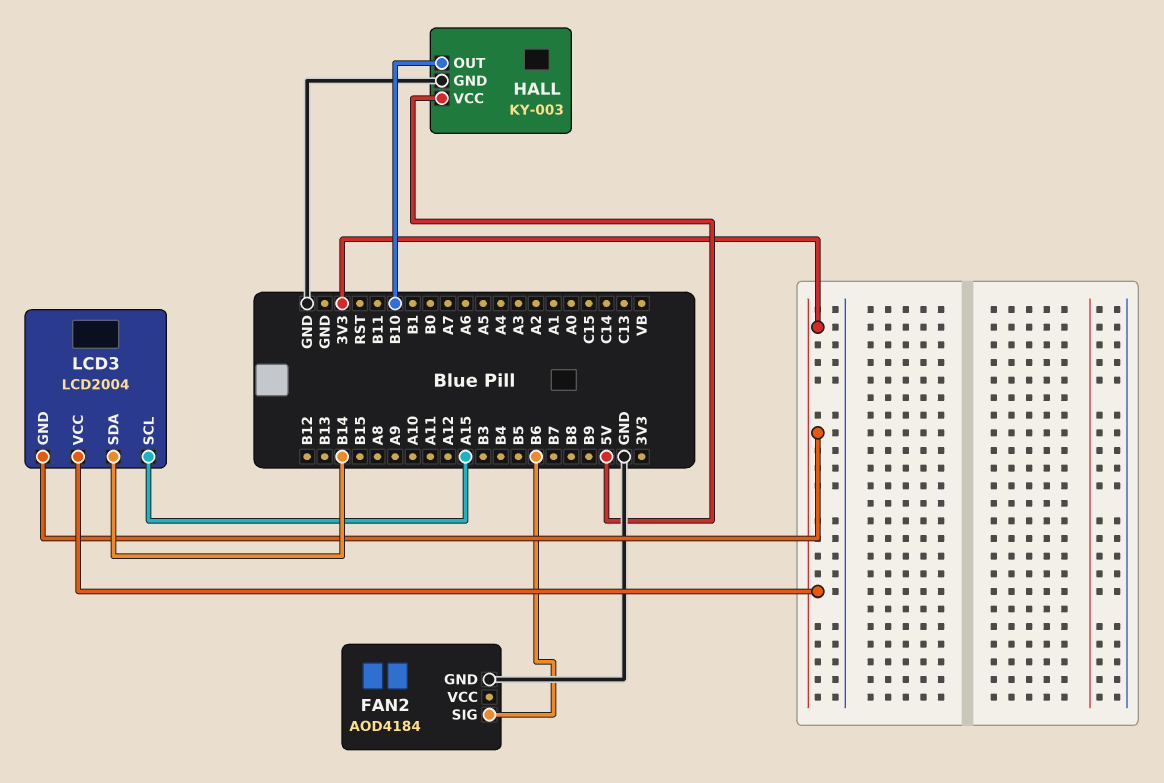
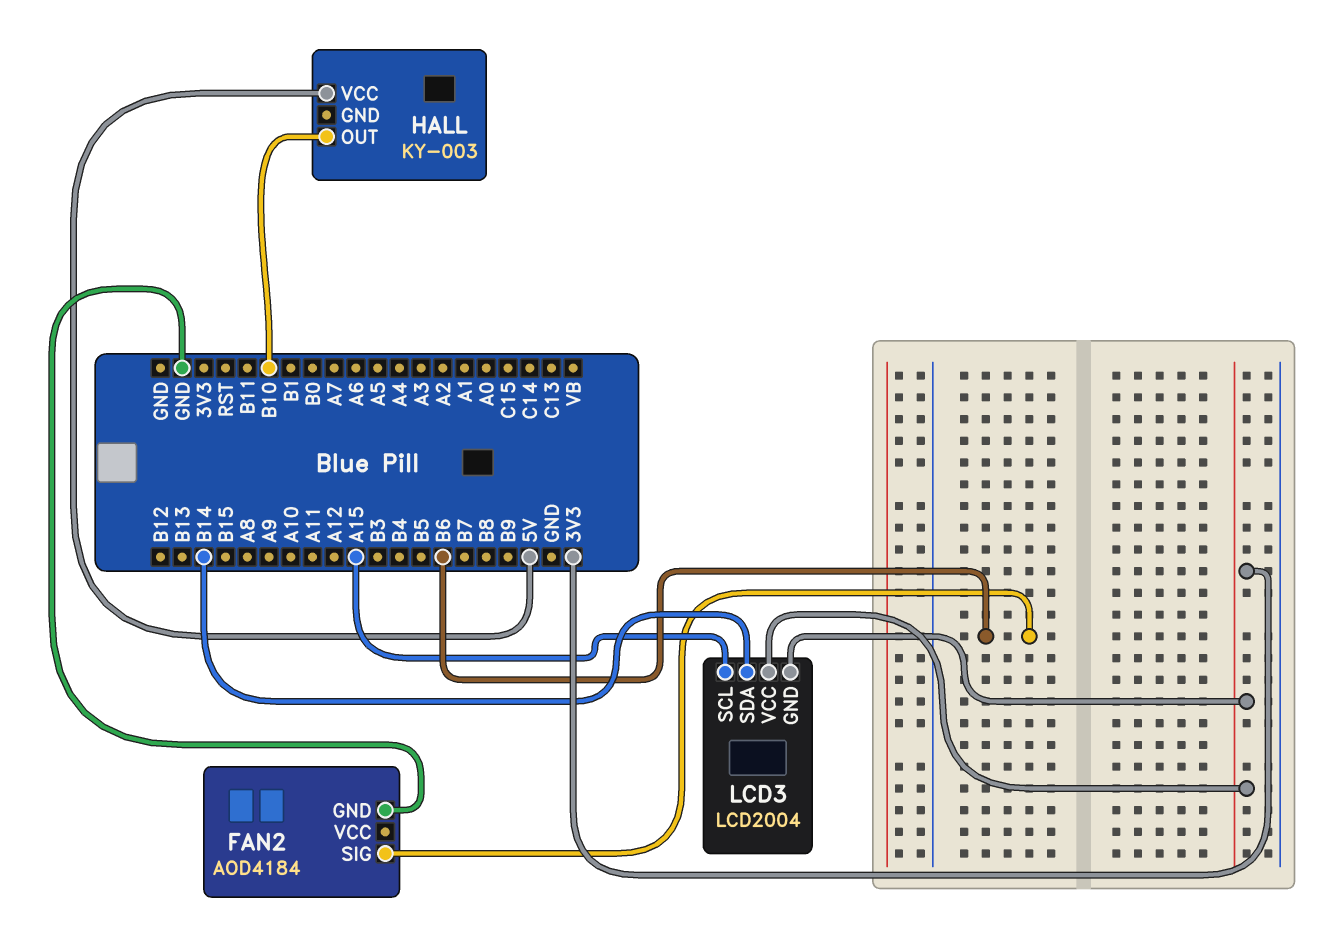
HALL pin GND: GND -> none

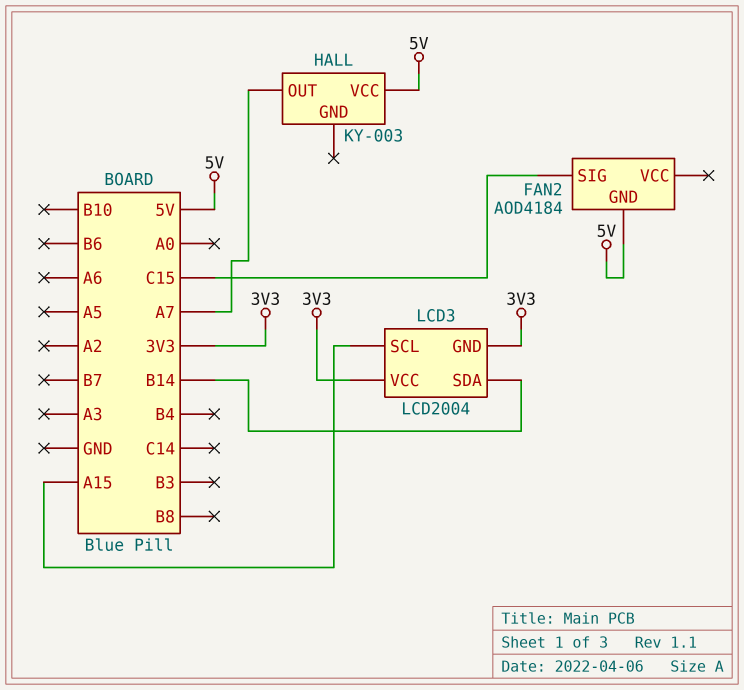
FAN2 pin GND: GND -> 5V
FAN2 pin SIG: B6 -> C15
HALL pin OUT: B10 -> A7

